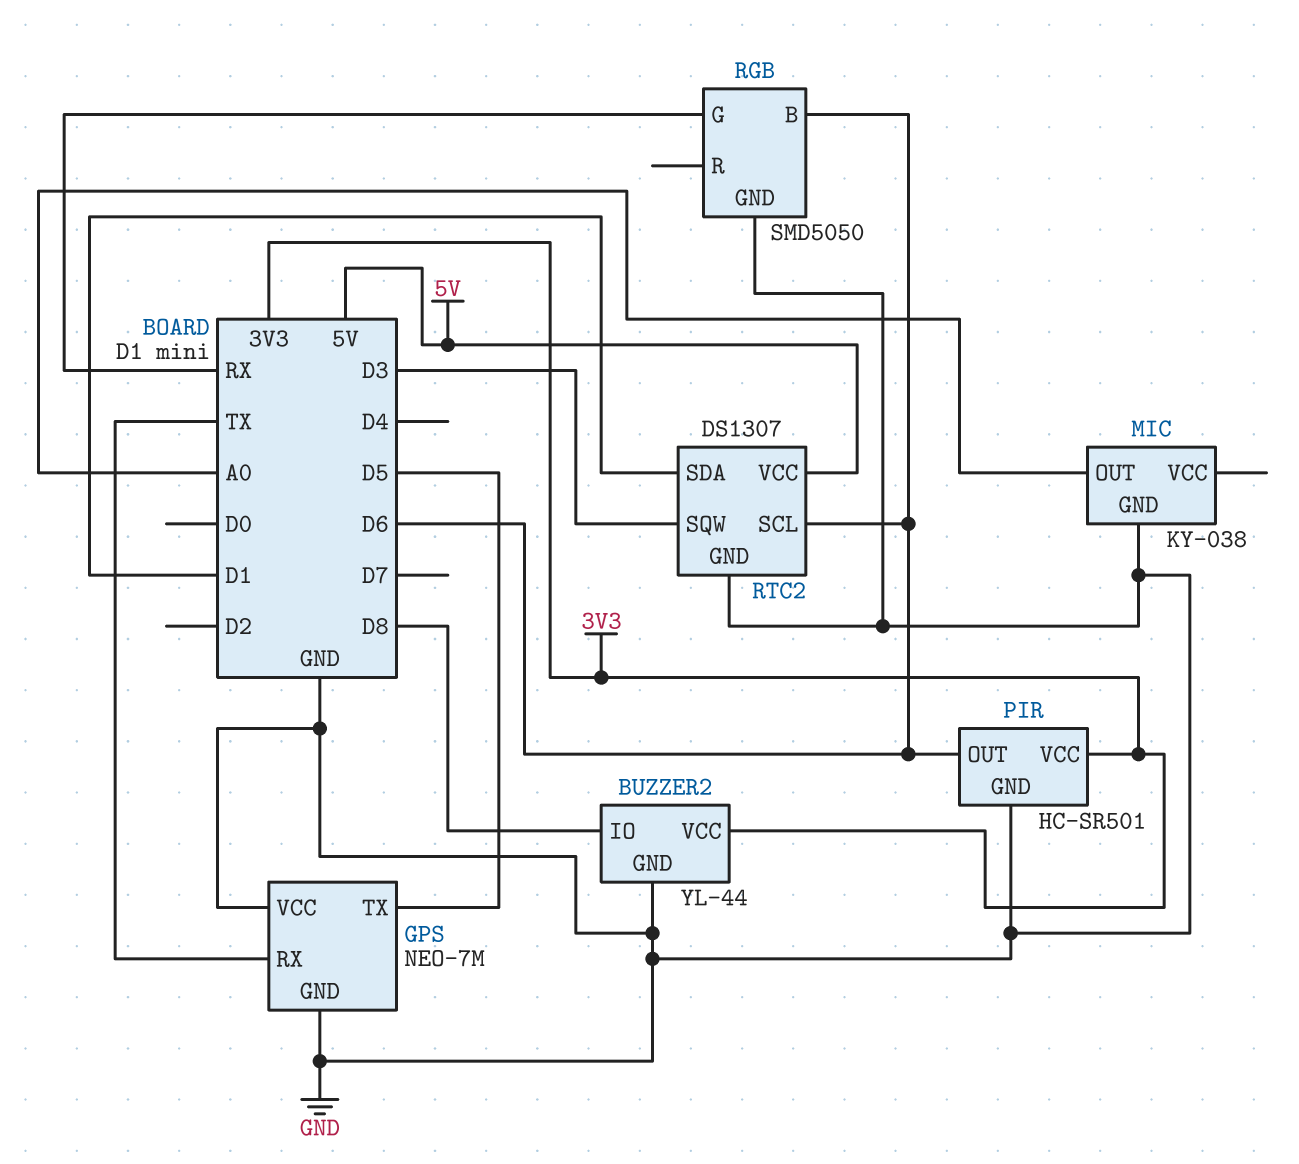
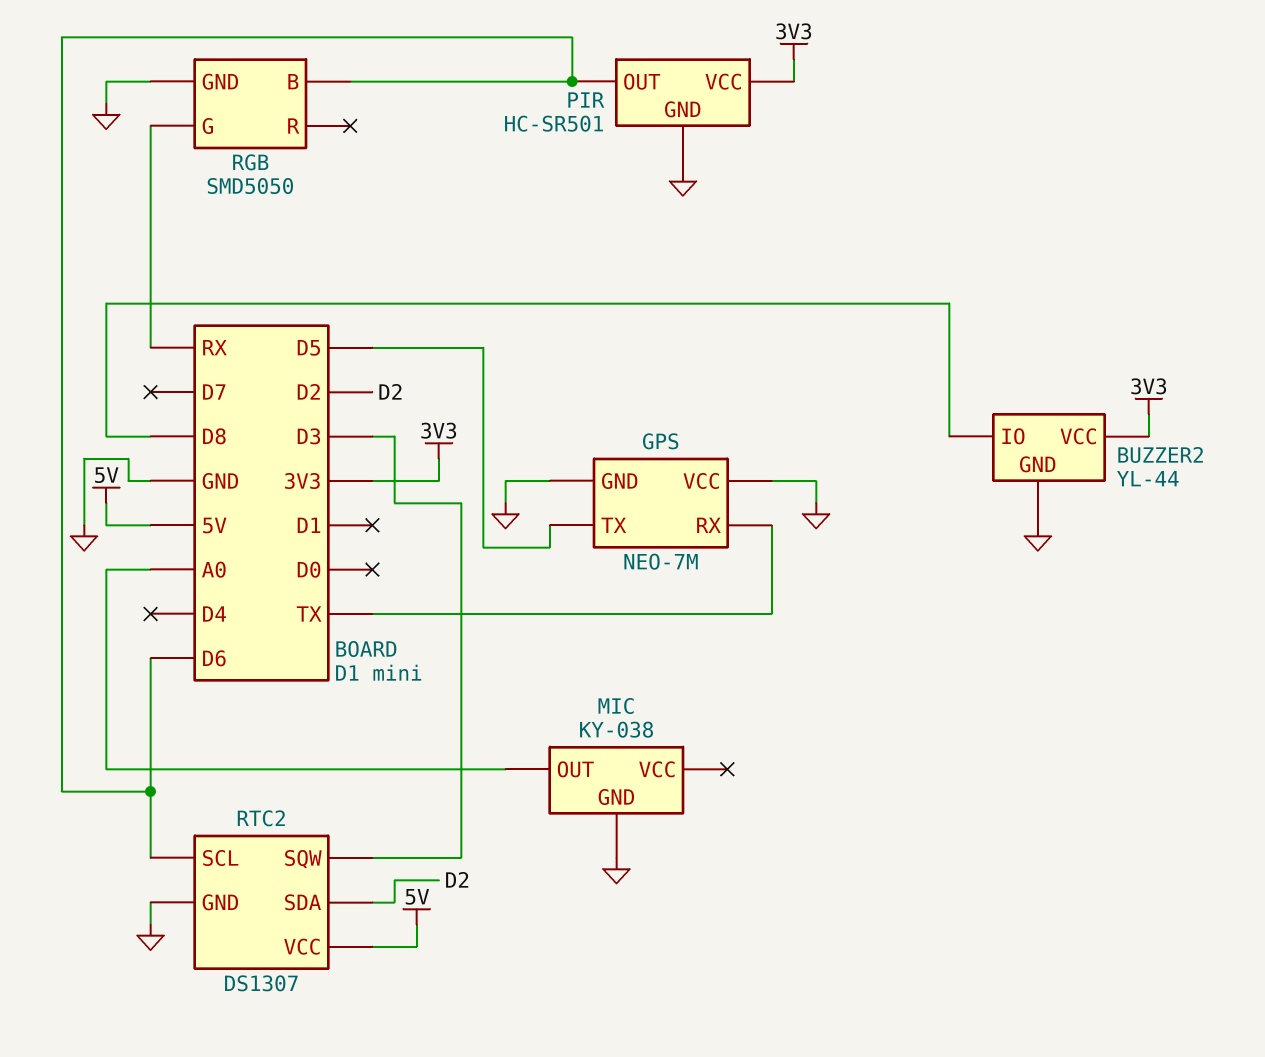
RTC2 pin SDA: D1 -> D2

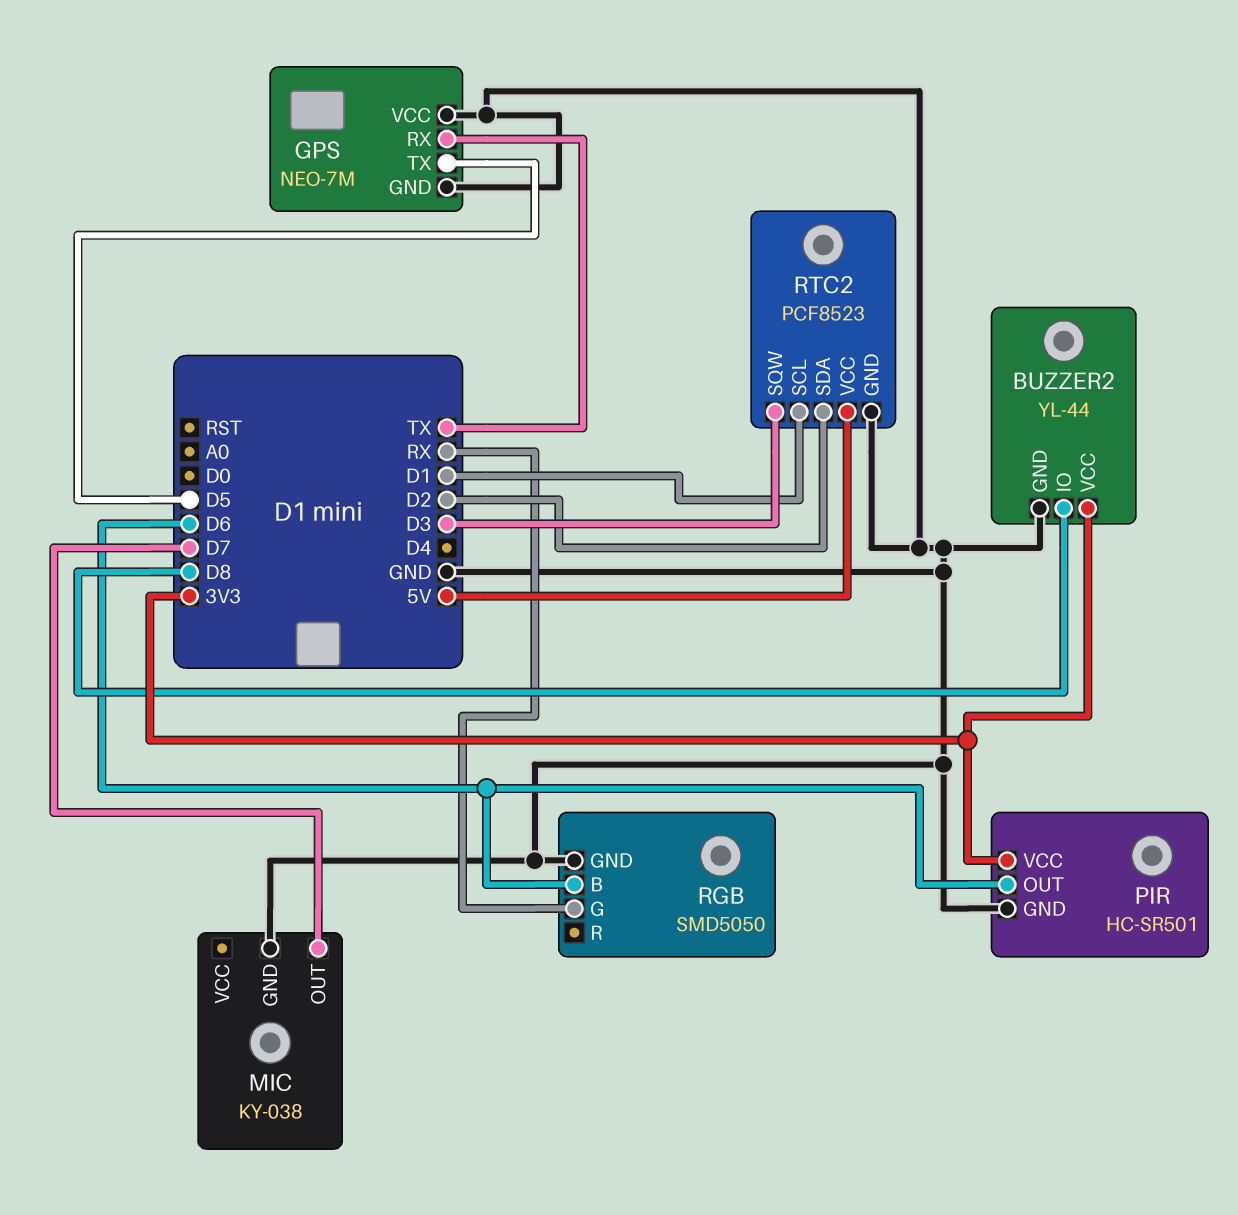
MIC pin OUT: A0 -> D7
RTC2: DS1307 -> PCF8523
RTC2 pin SCL: D6 -> D1

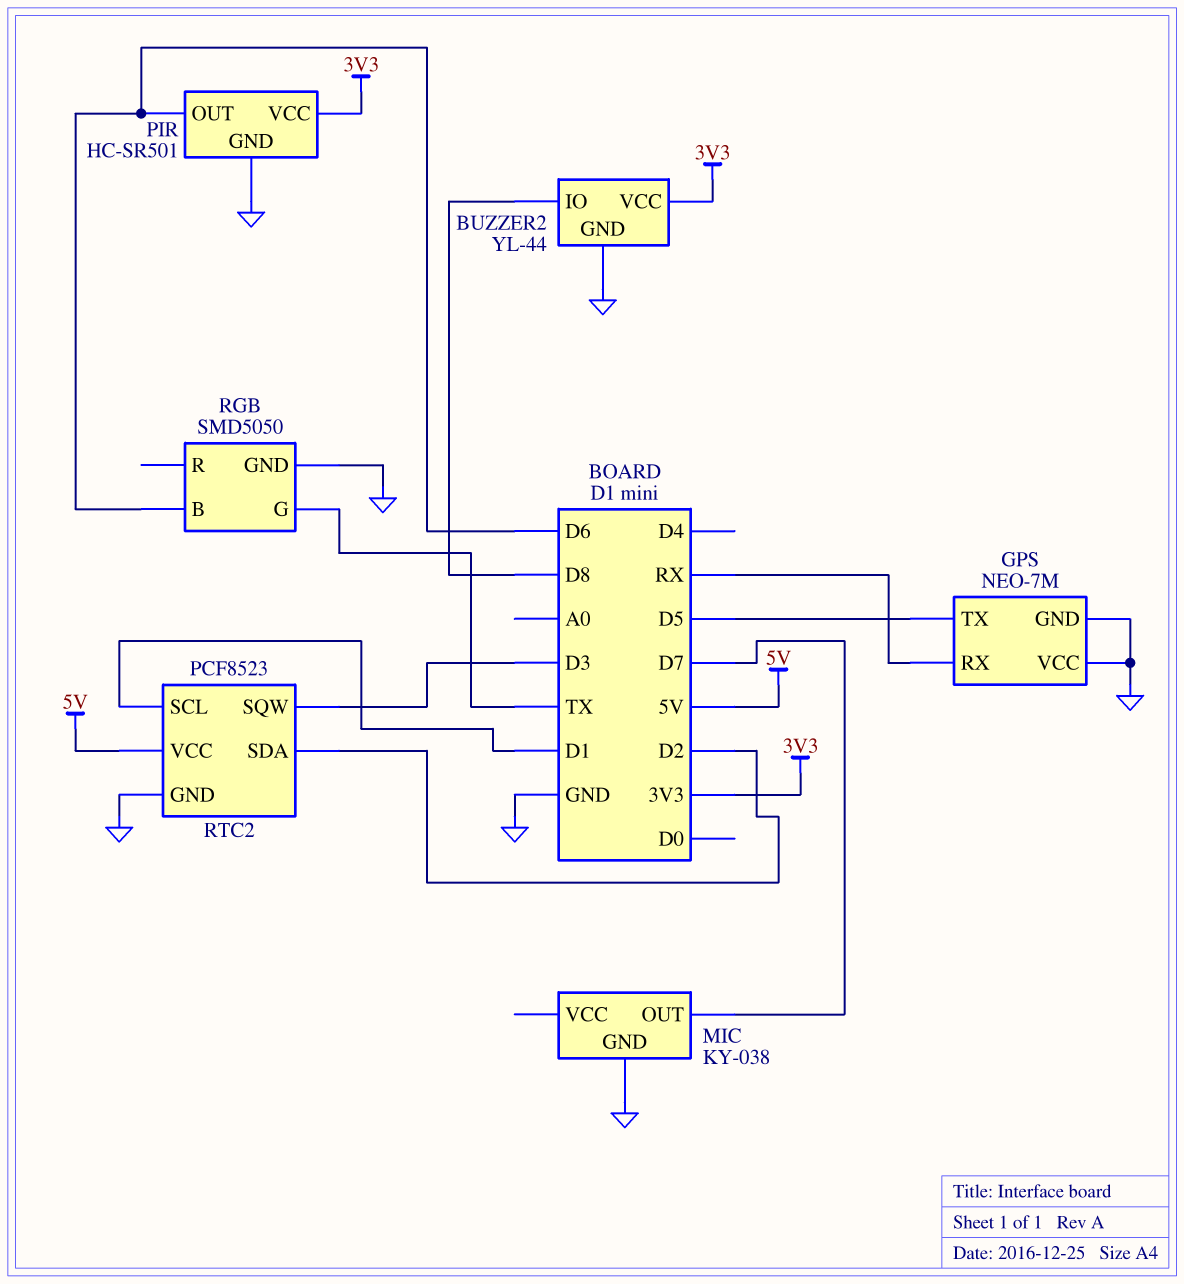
GPS pin RX: TX -> RX
RGB pin G: RX -> TX

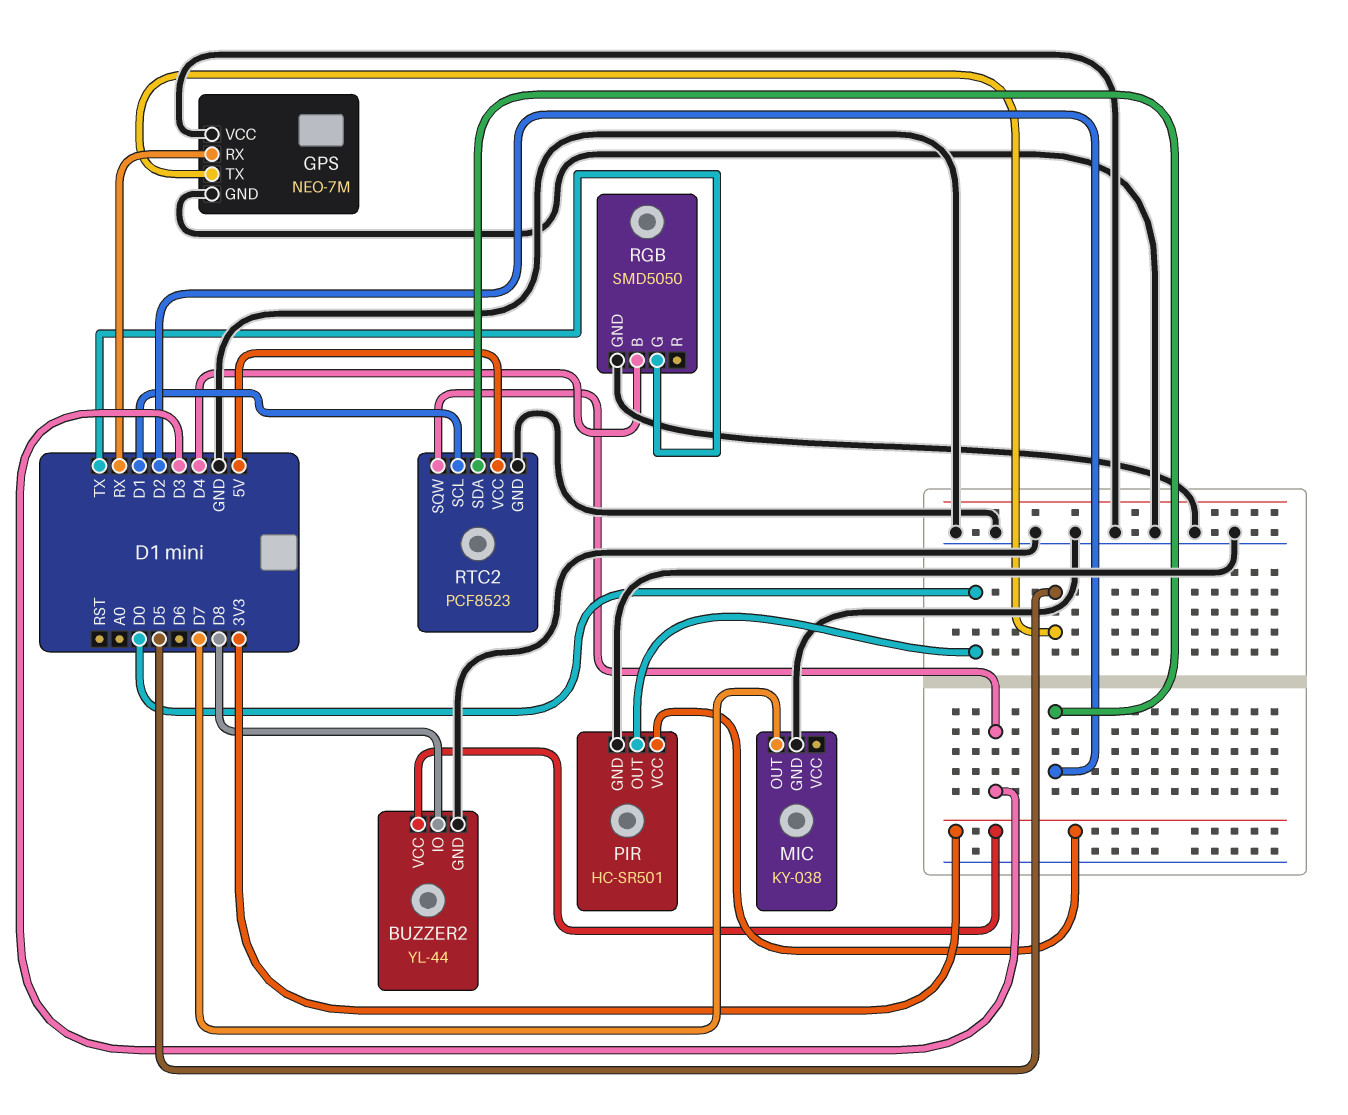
PIR pin OUT: D6 -> D0
RGB pin B: D6 -> D4

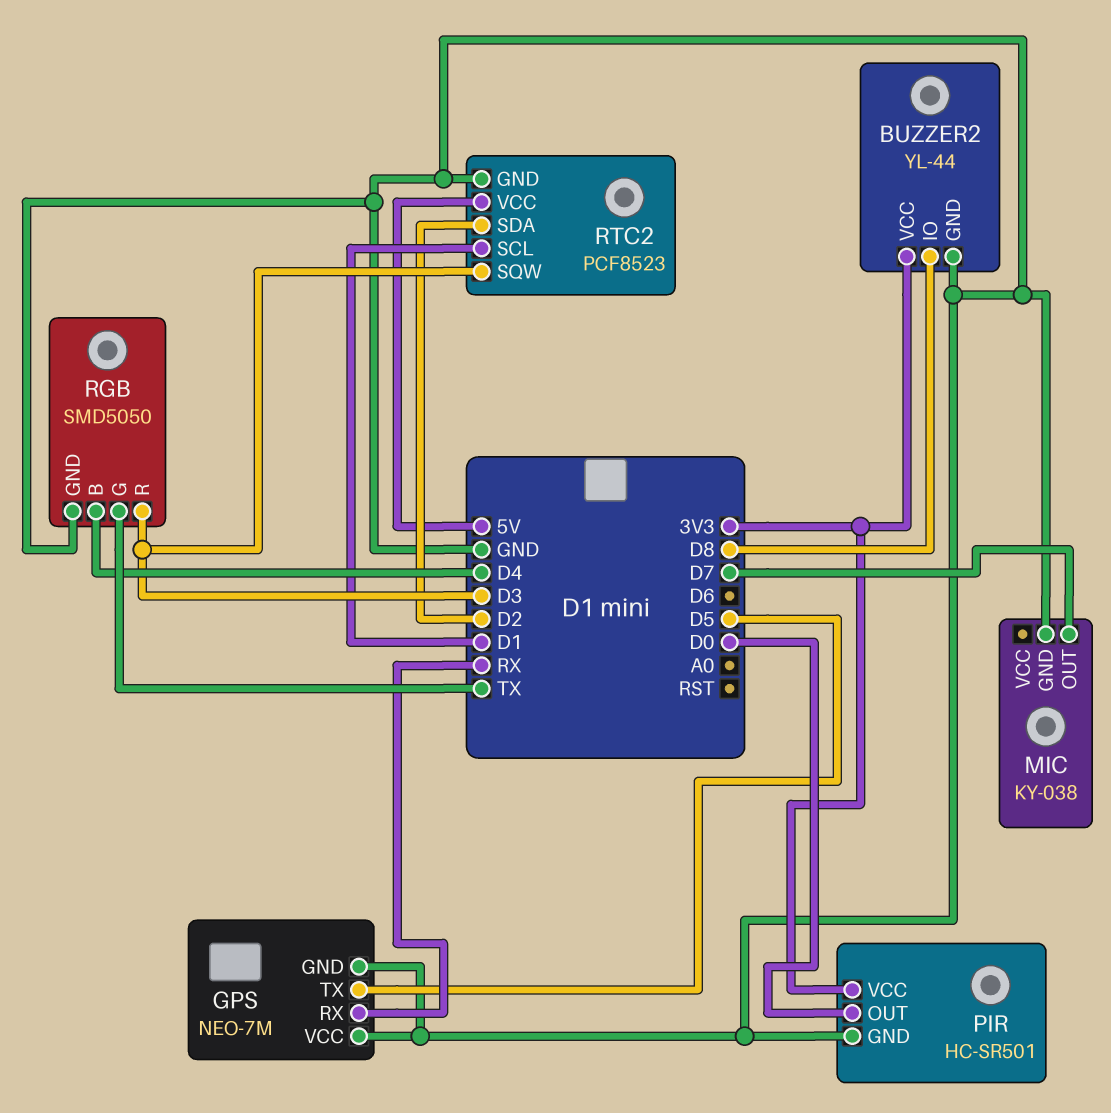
RGB pin R: none -> D3

